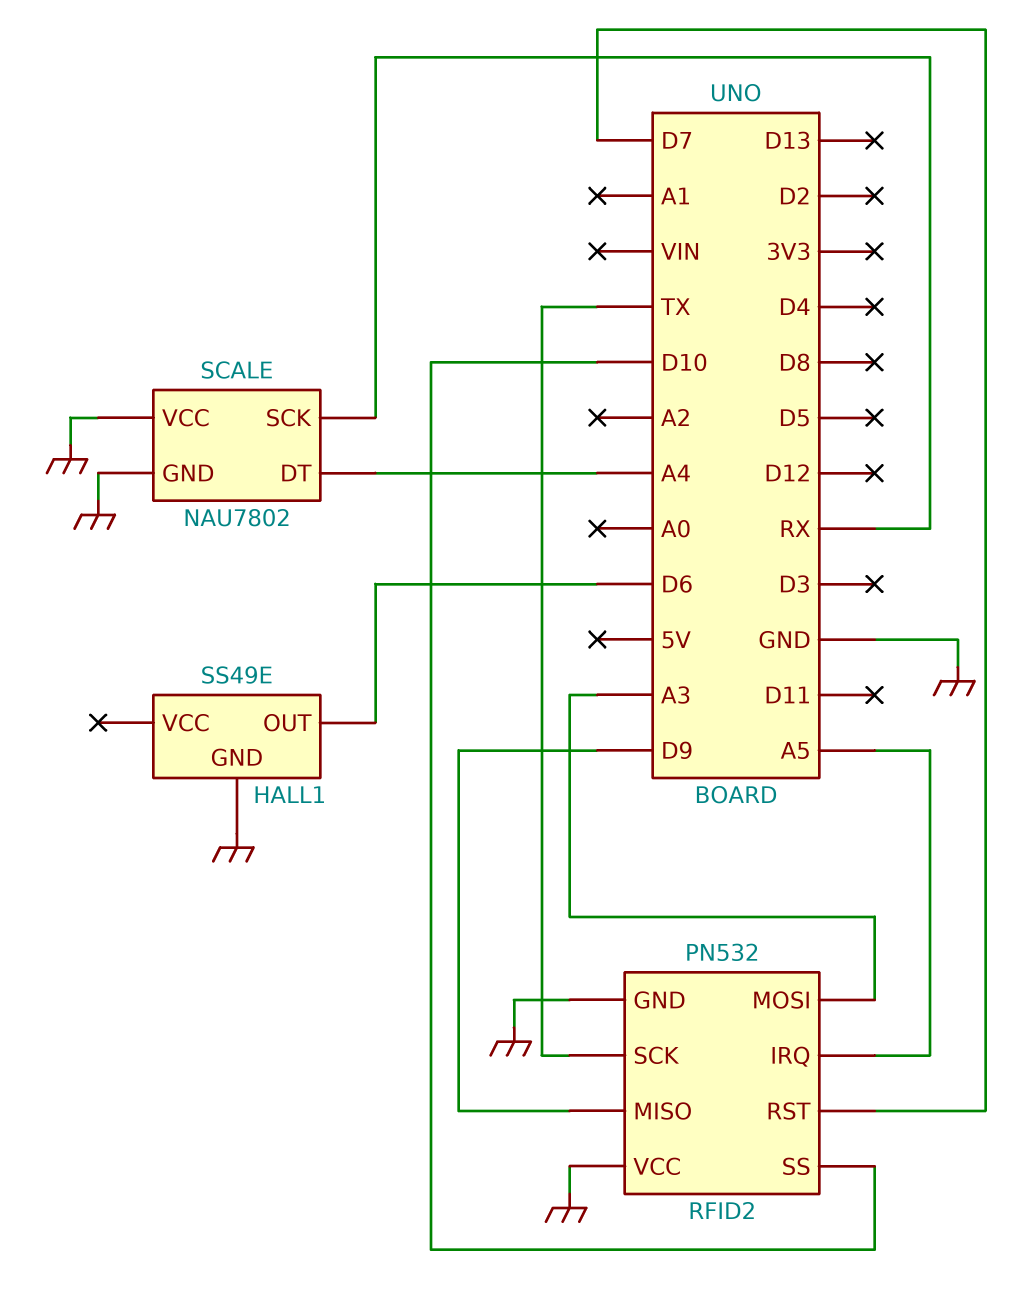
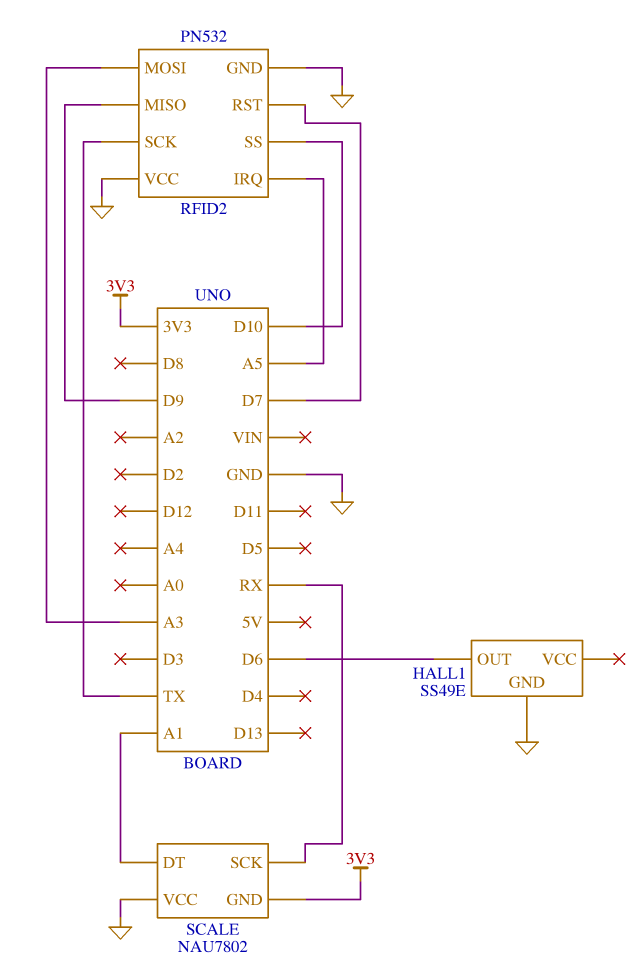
SCALE pin DT: A4 -> A1
SCALE pin GND: GND -> 3V3

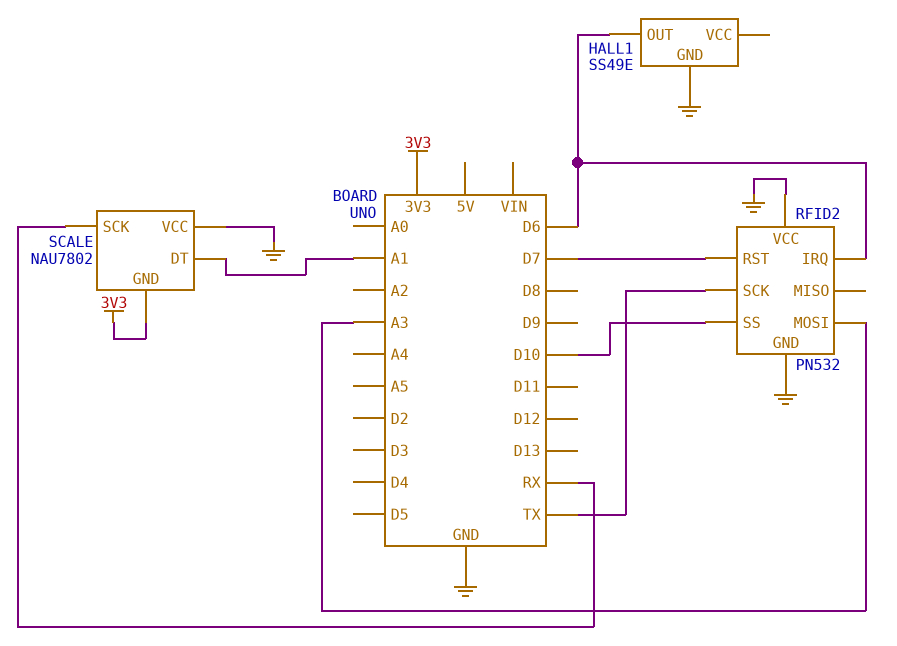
RFID2 pin IRQ: A5 -> D6
RFID2 pin MISO: D9 -> none

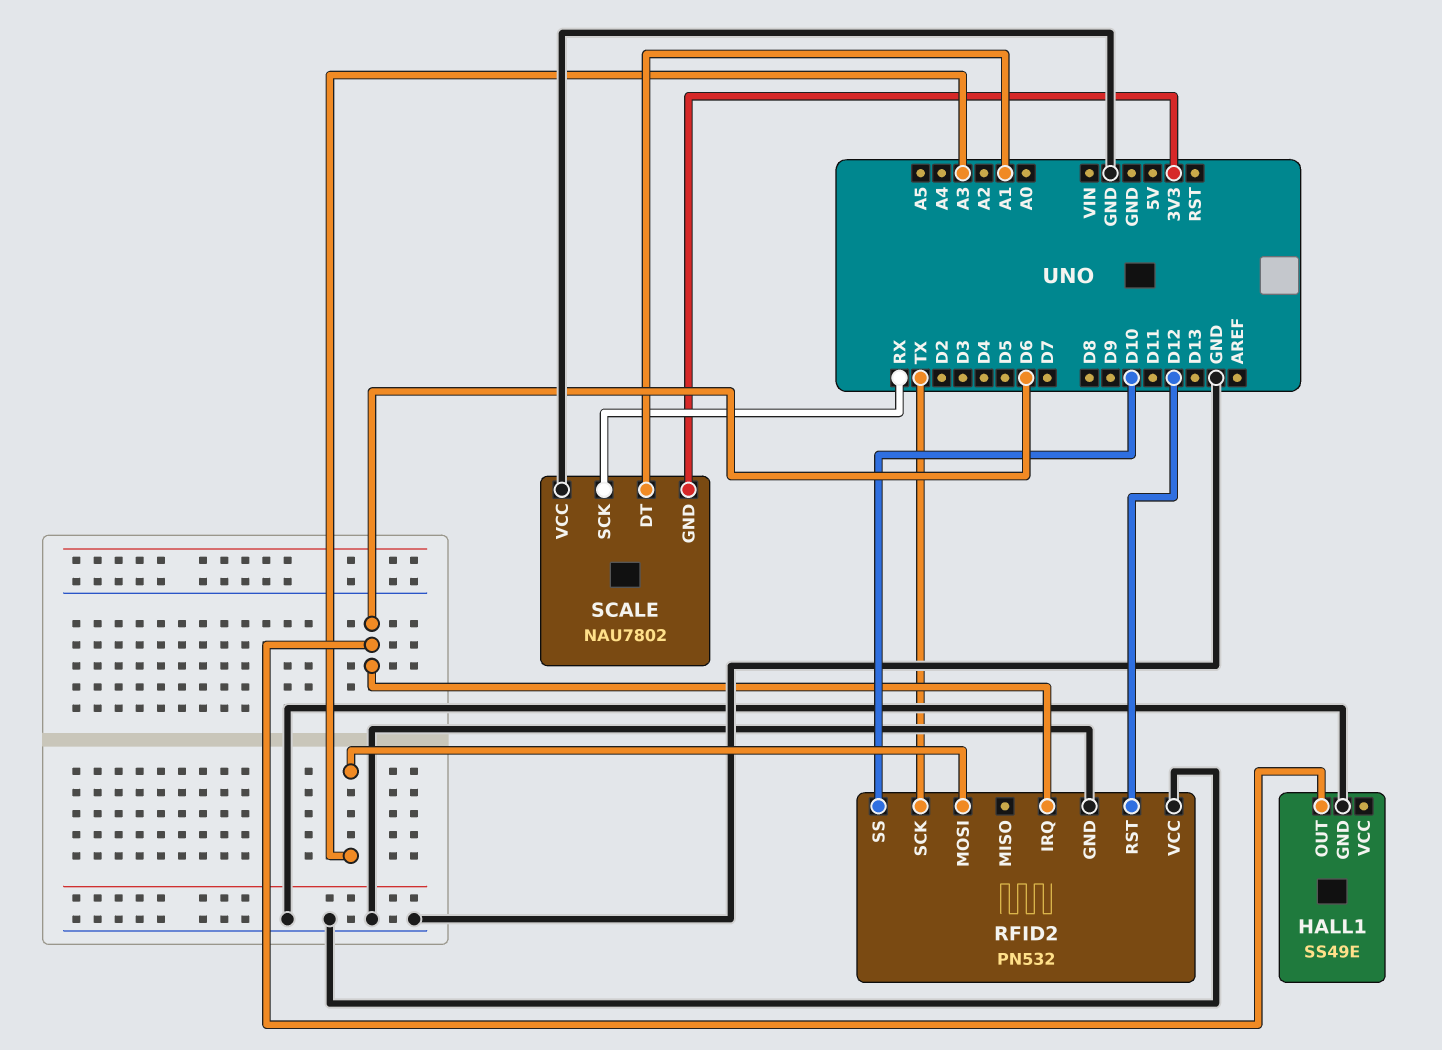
RFID2 pin RST: D7 -> D12

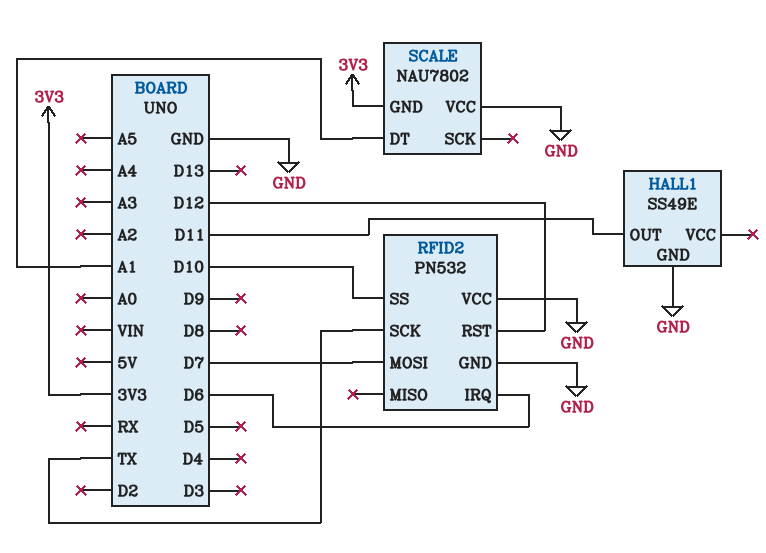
HALL1 pin OUT: D6 -> D11
RFID2 pin MOSI: A3 -> D7
SCALE pin SCK: RX -> none

